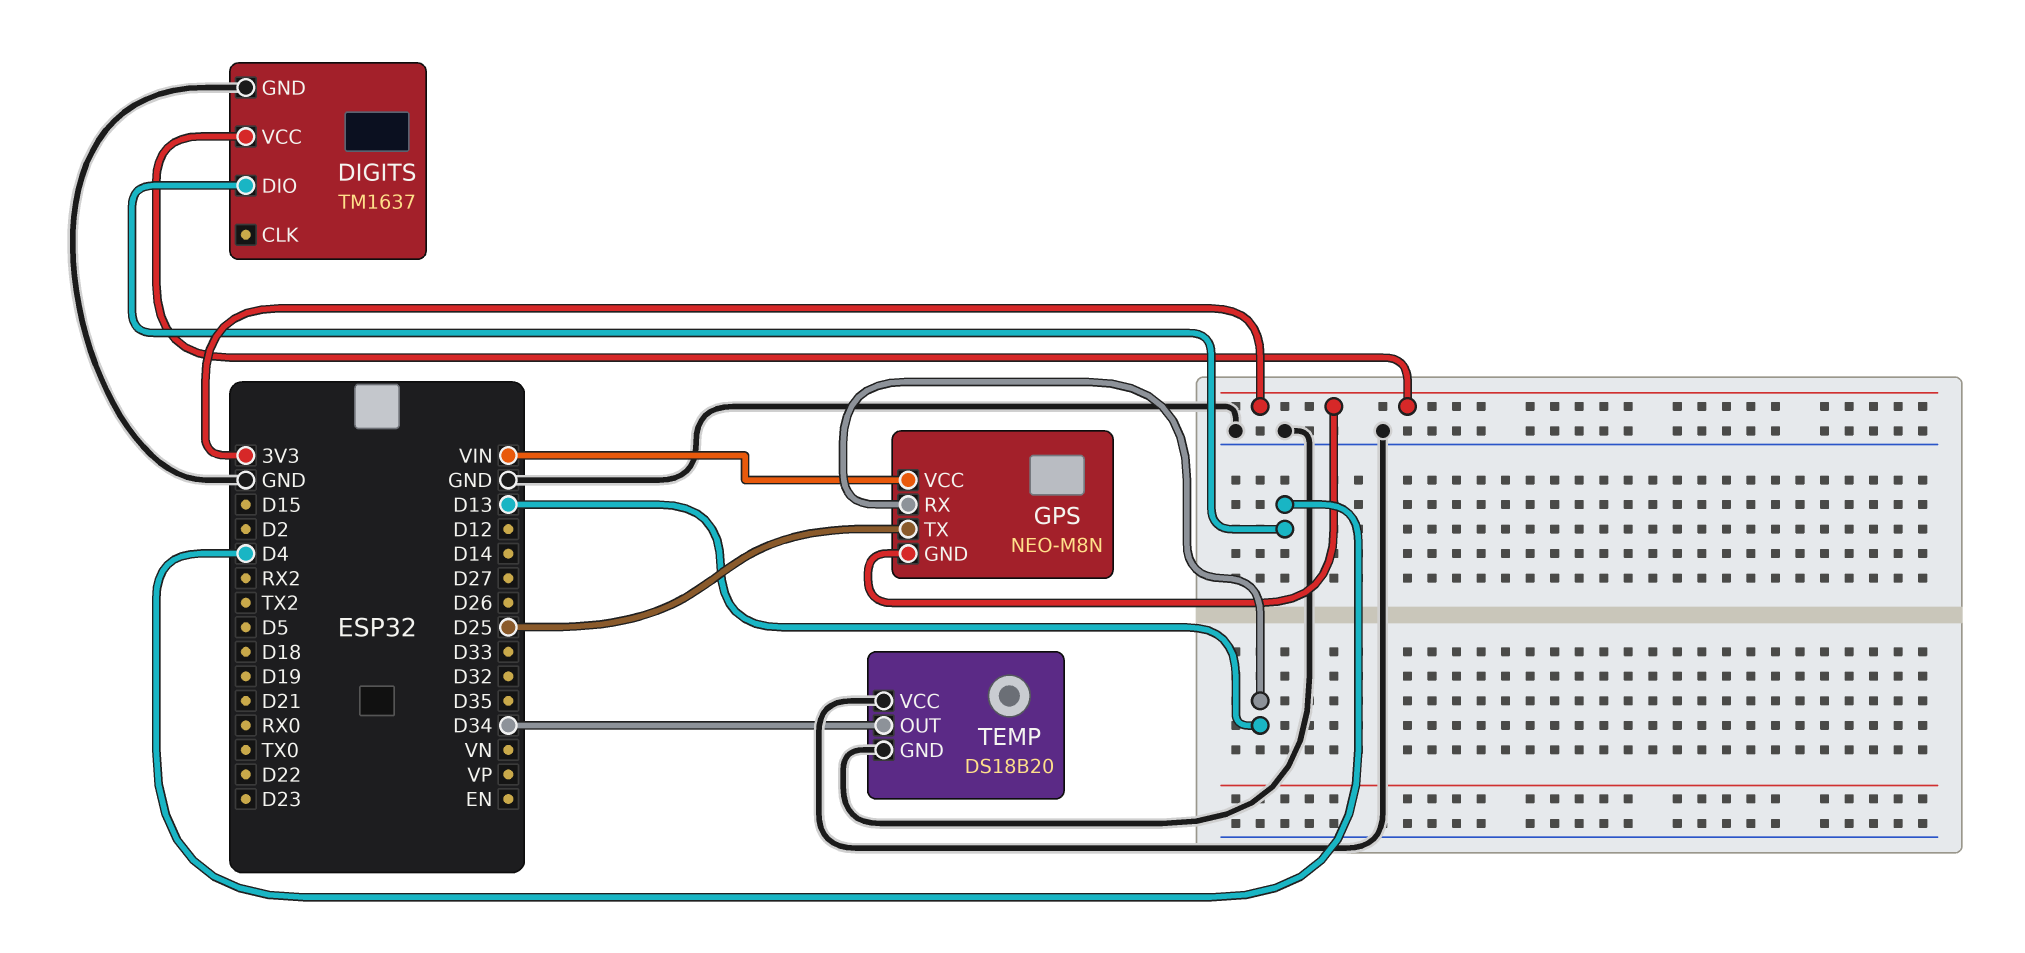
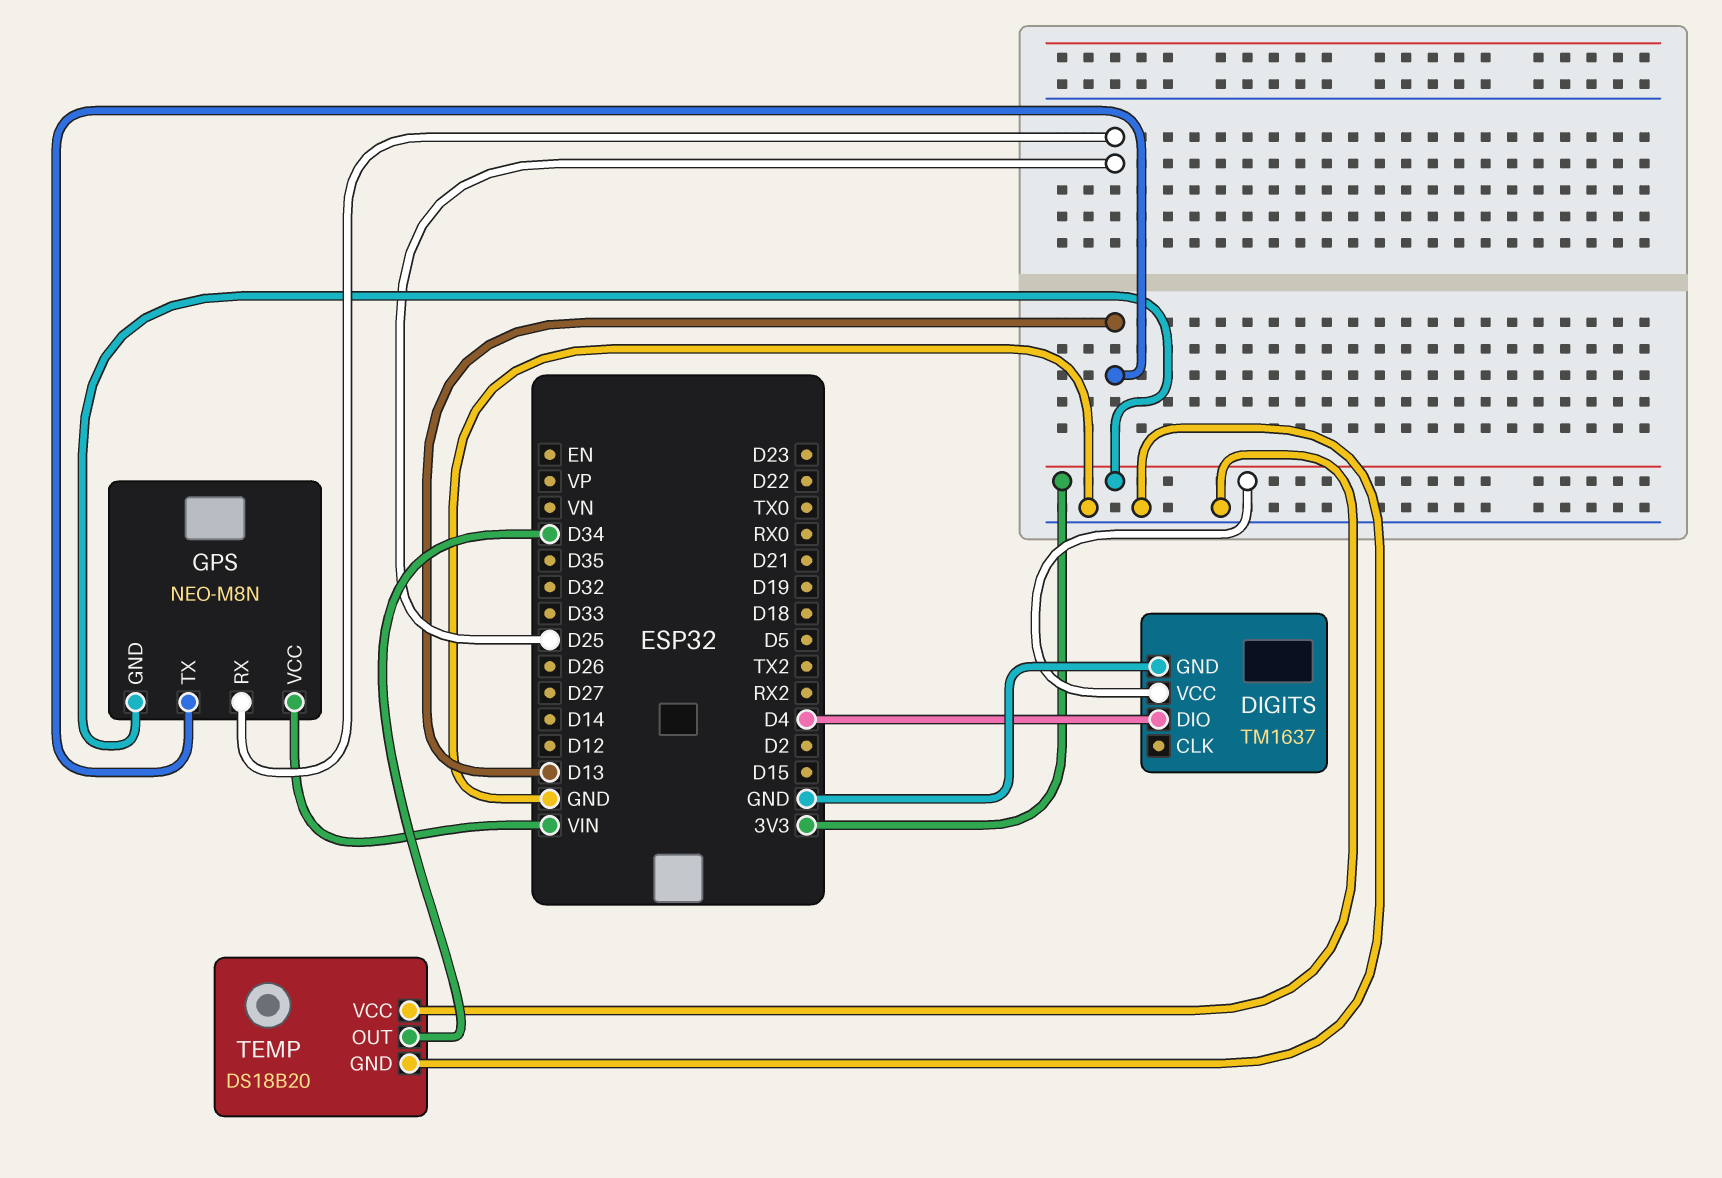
GPS pin RX: D13 -> D25
GPS pin TX: D25 -> D13

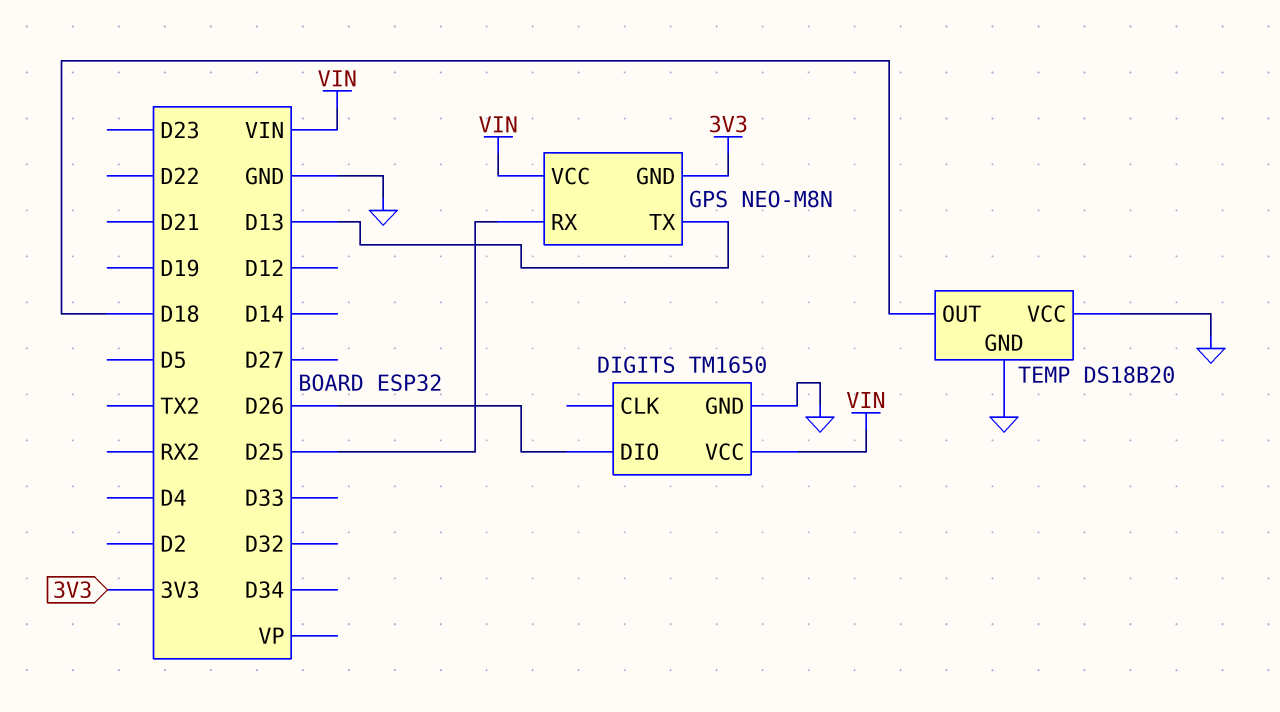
DIGITS: TM1637 -> TM1650
DIGITS pin DIO: D4 -> D26
DIGITS pin VCC: 3V3 -> VIN
TEMP pin OUT: D34 -> D18

